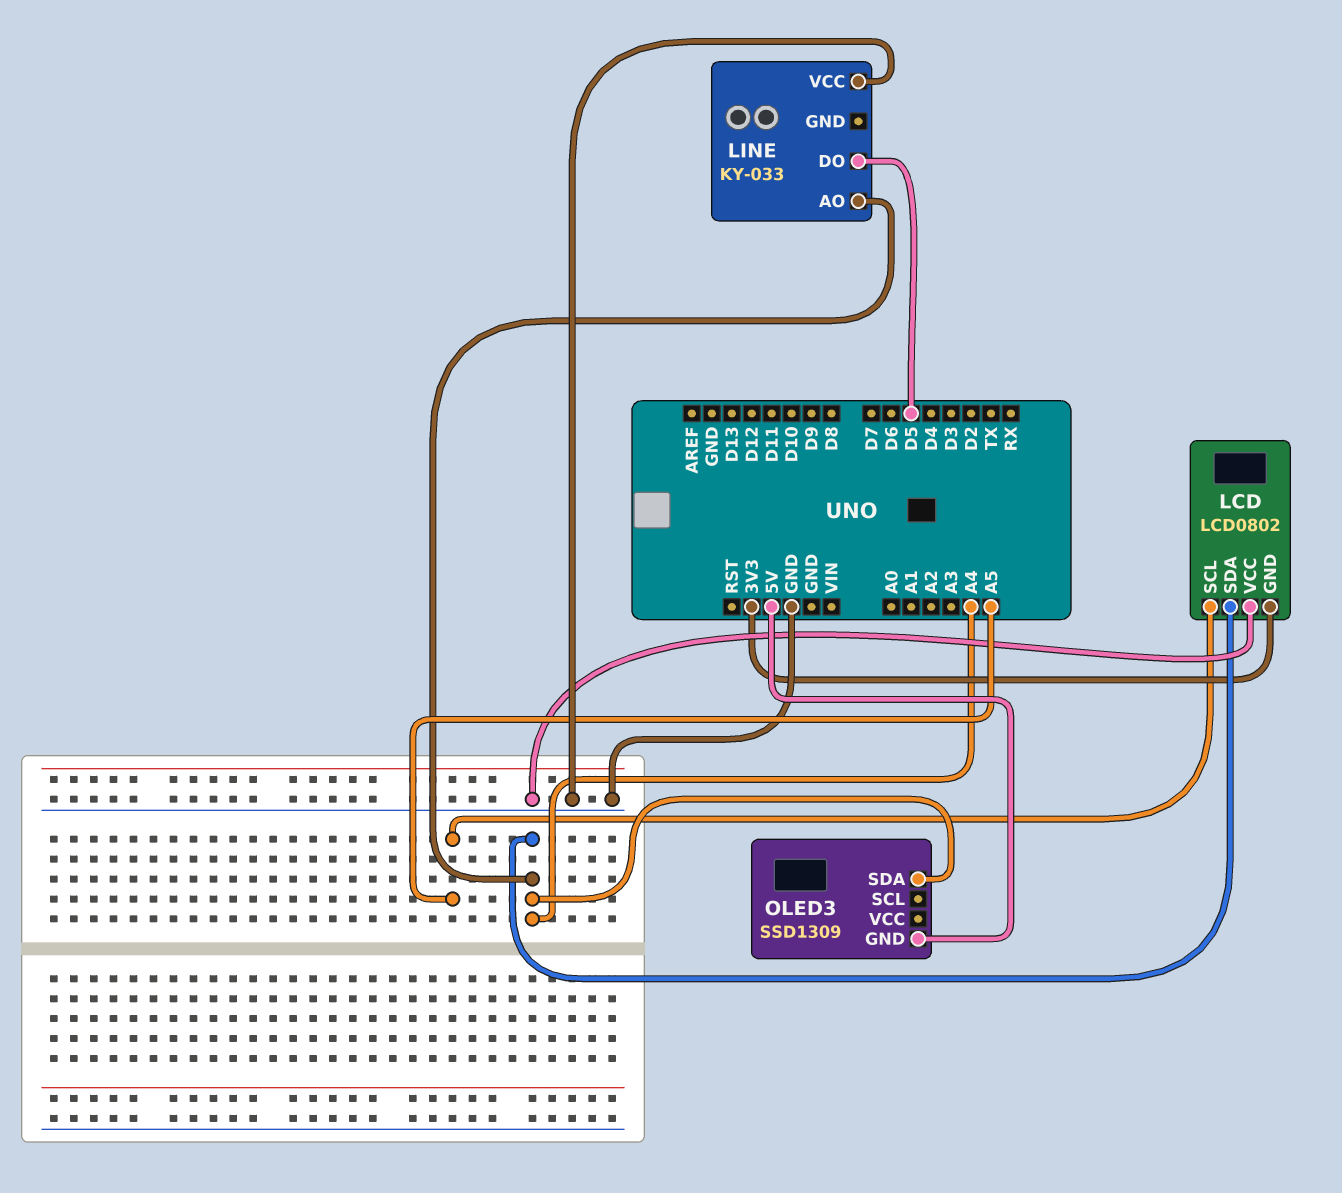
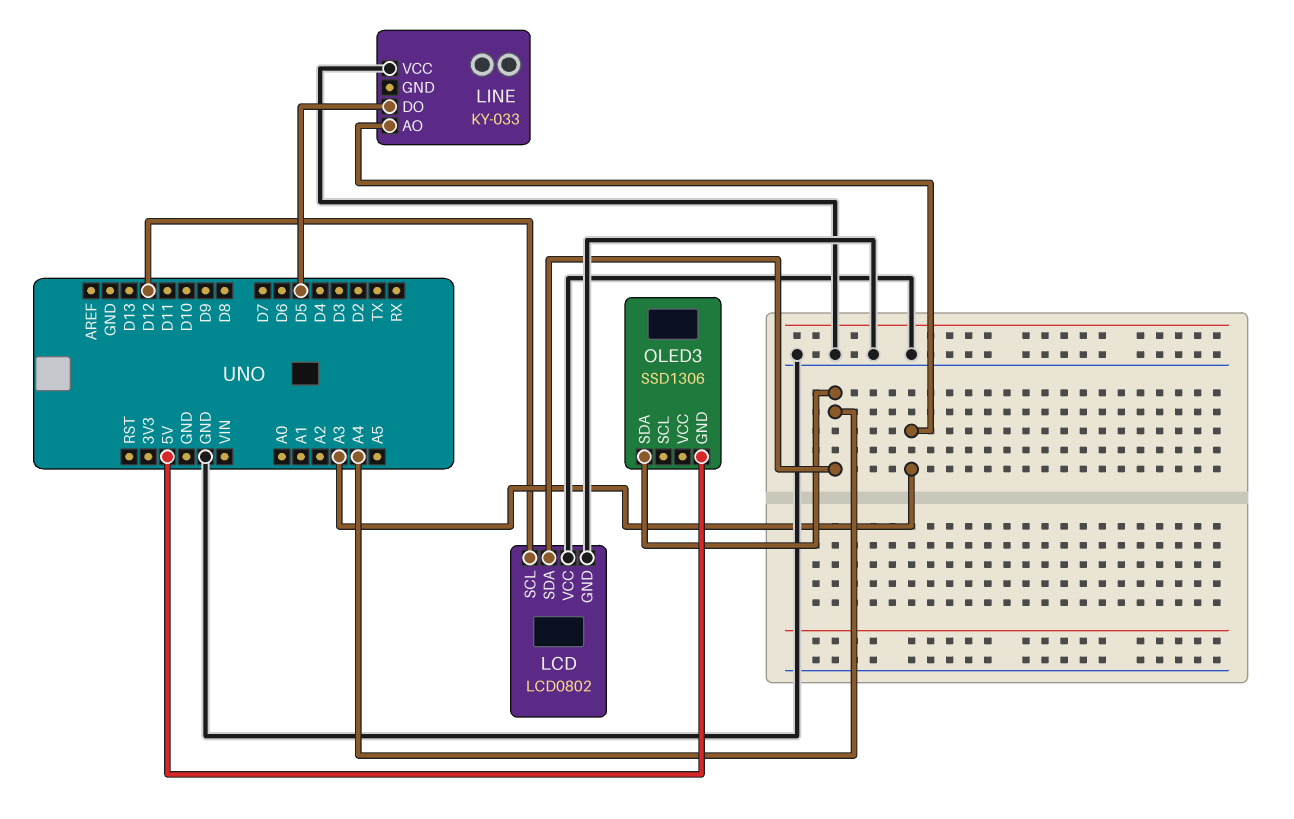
LCD pin GND: 3V3 -> GND
LCD pin SCL: A5 -> D12
LINE pin AO: A4 -> A3
OLED3: SSD1309 -> SSD1306

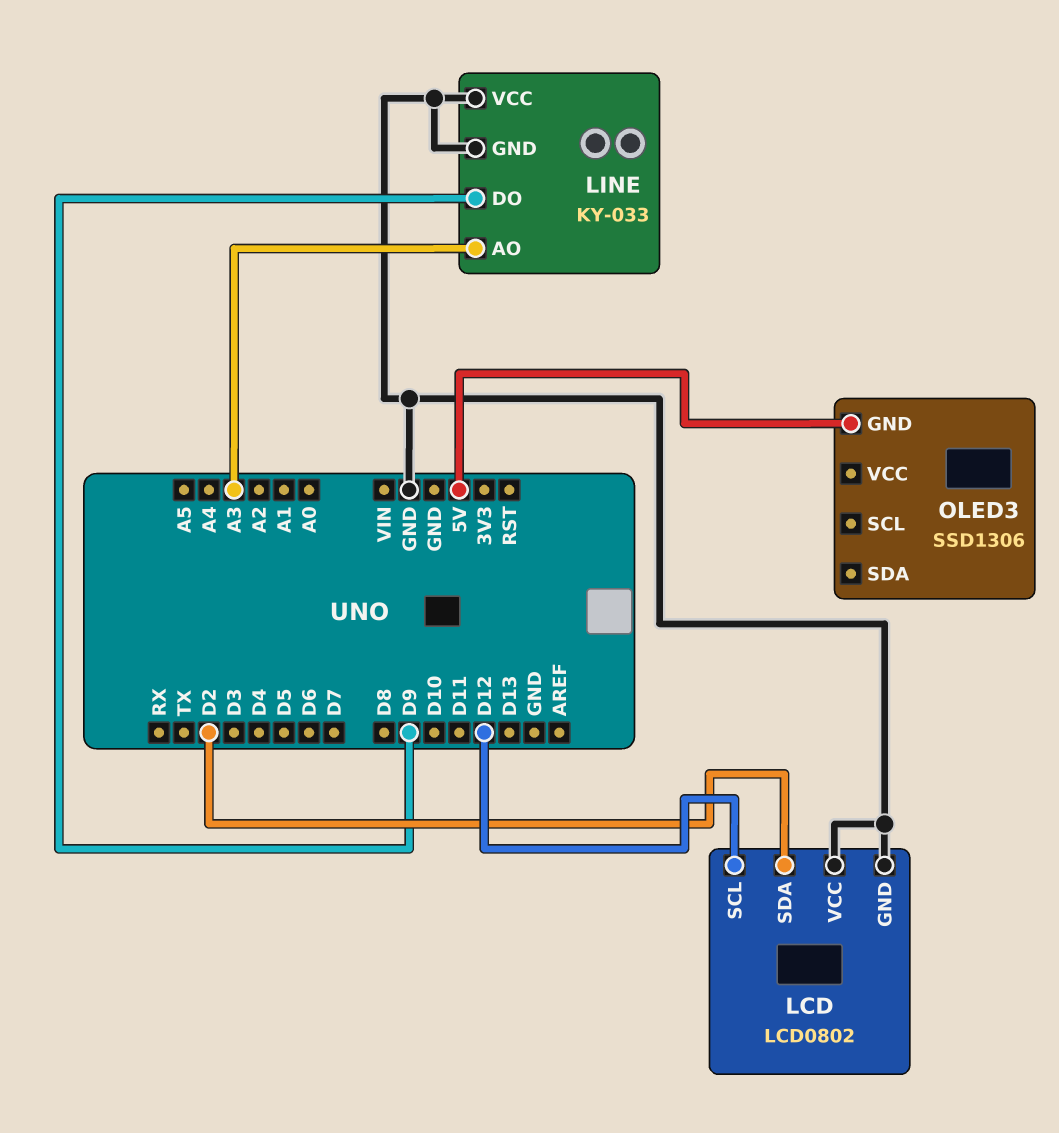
LCD pin SDA: A4 -> D2
LINE pin DO: D5 -> D9
LINE pin GND: none -> GND
OLED3 pin SDA: A4 -> none

